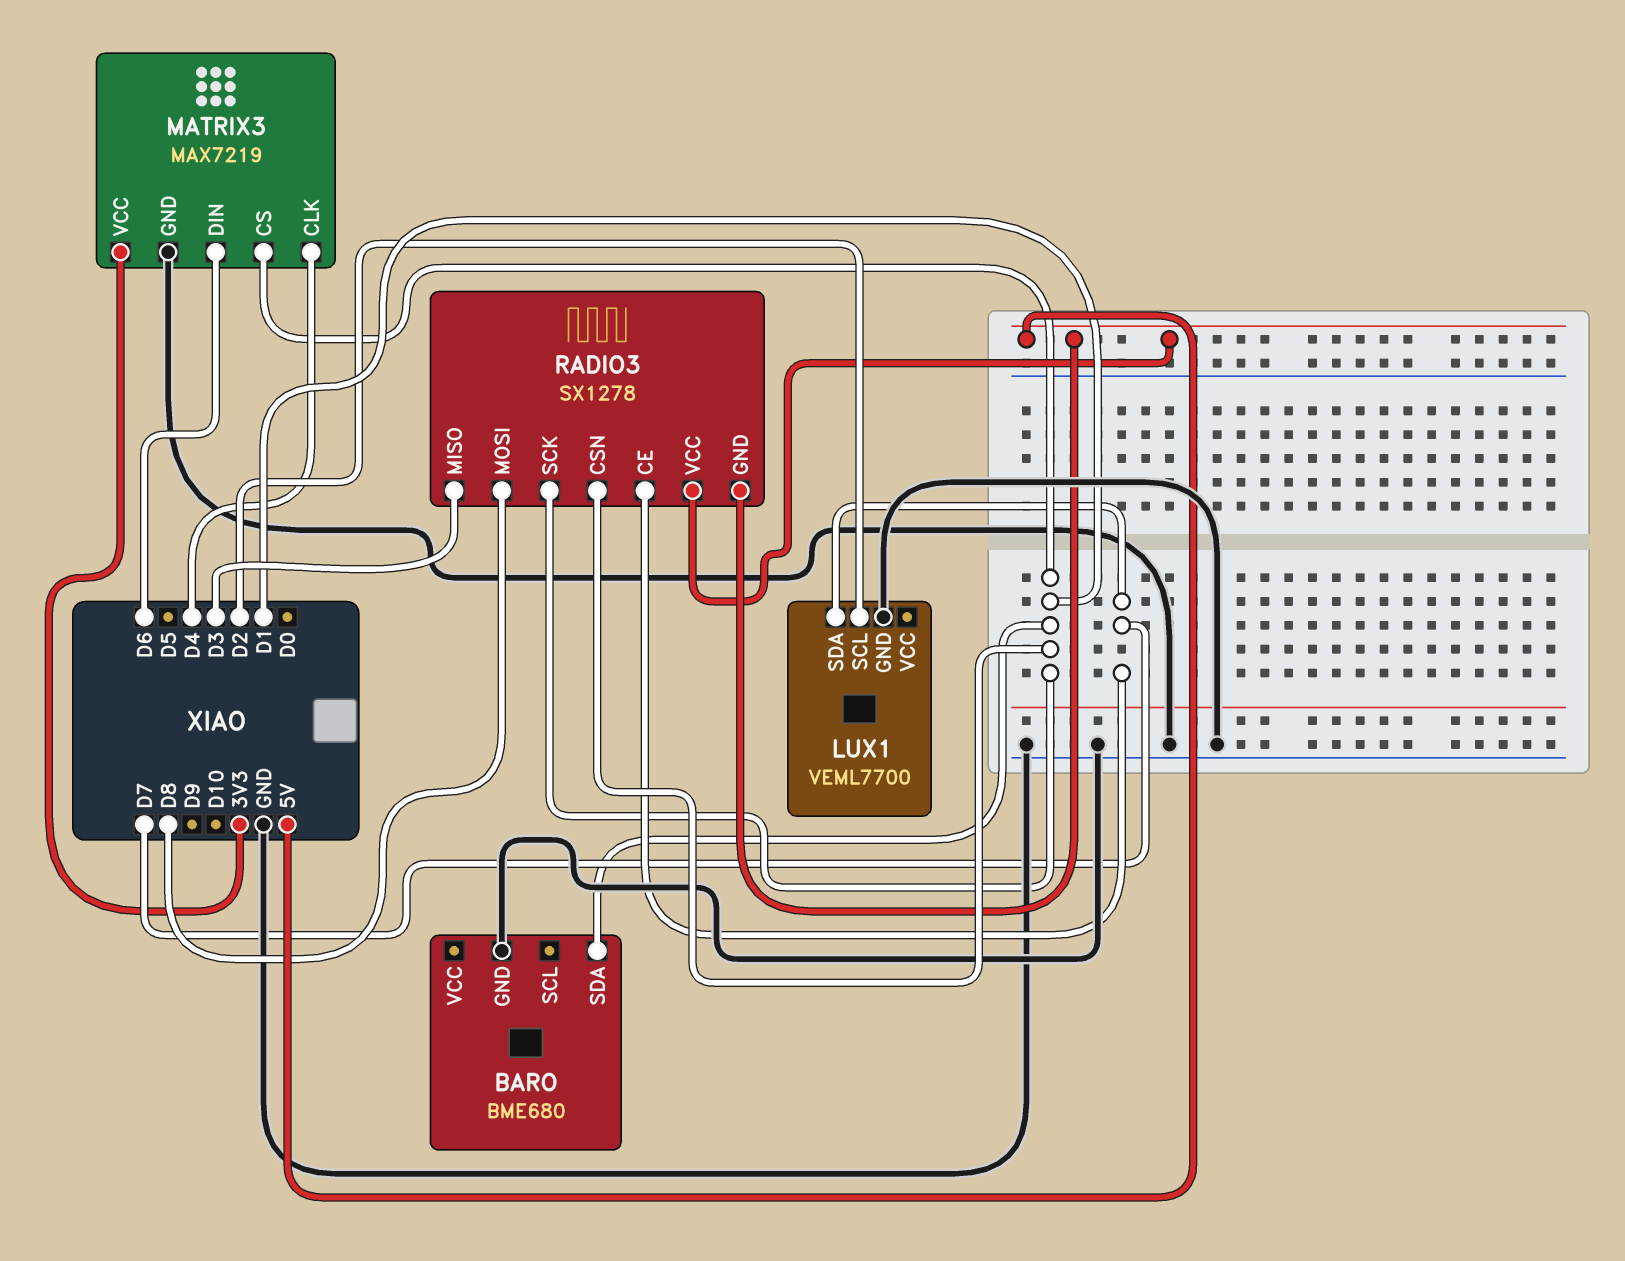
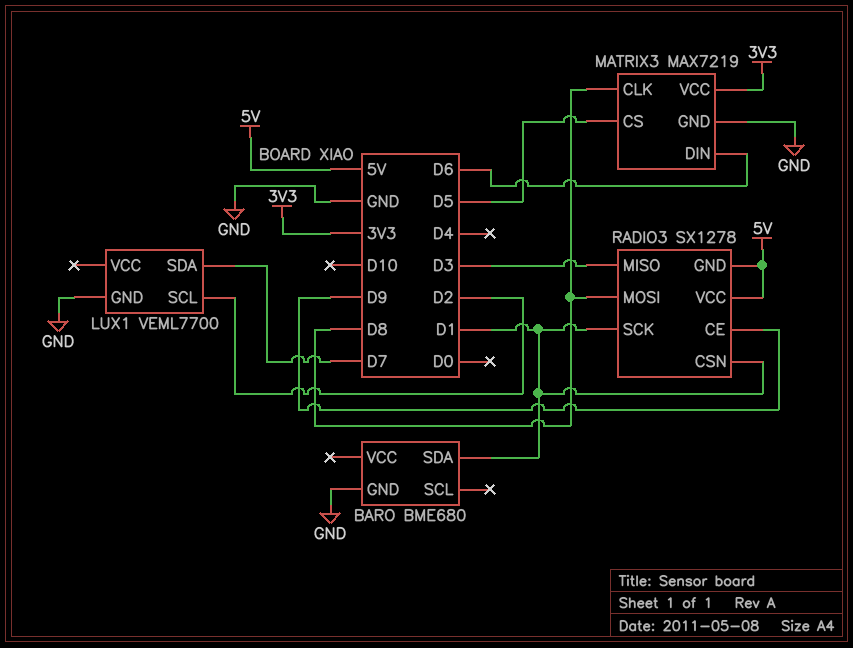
MATRIX3 pin CLK: D4 -> D8
MATRIX3 pin CS: D1 -> D5
RADIO3 pin CE: D7 -> D9

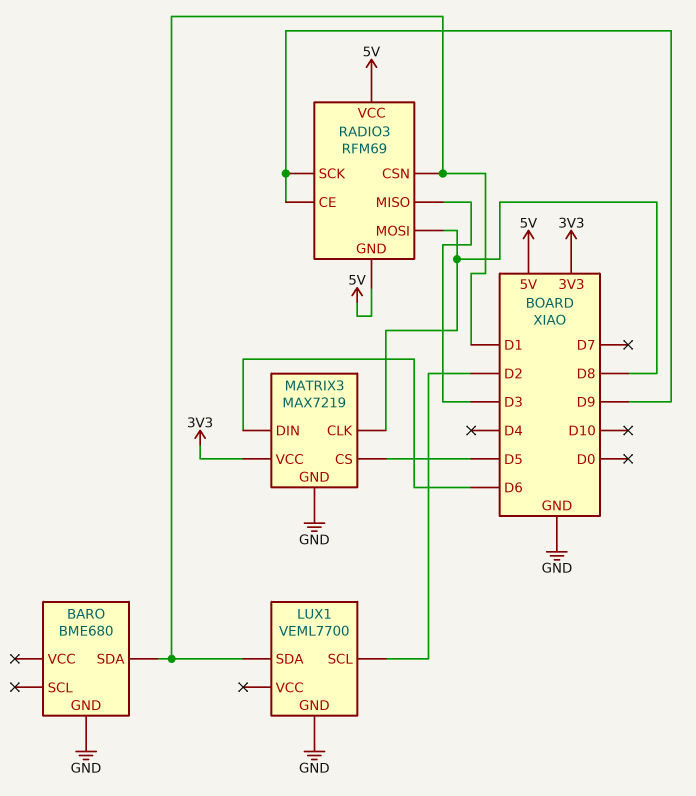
LUX1 pin SDA: D7 -> D1
RADIO3: SX1278 -> RFM69
RADIO3 pin SCK: D1 -> D9

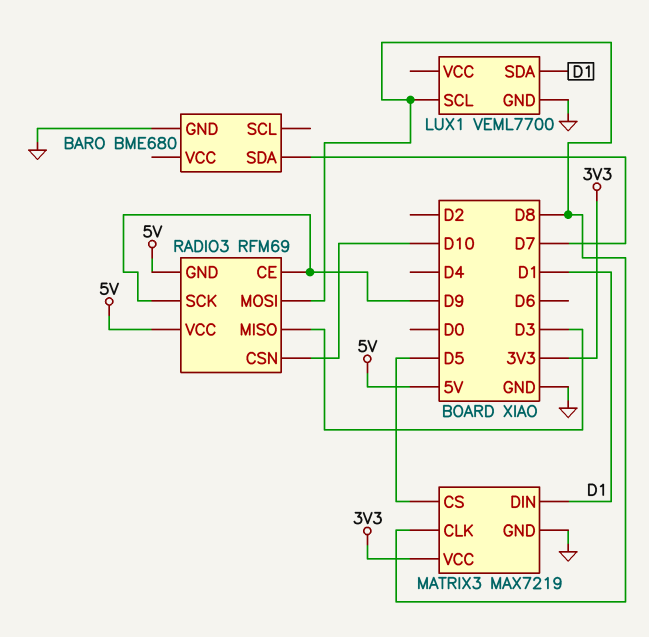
BARO pin SDA: D1 -> D7
LUX1 pin SCL: D2 -> D8
MATRIX3 pin DIN: D6 -> D1
RADIO3 pin CSN: D1 -> D10

